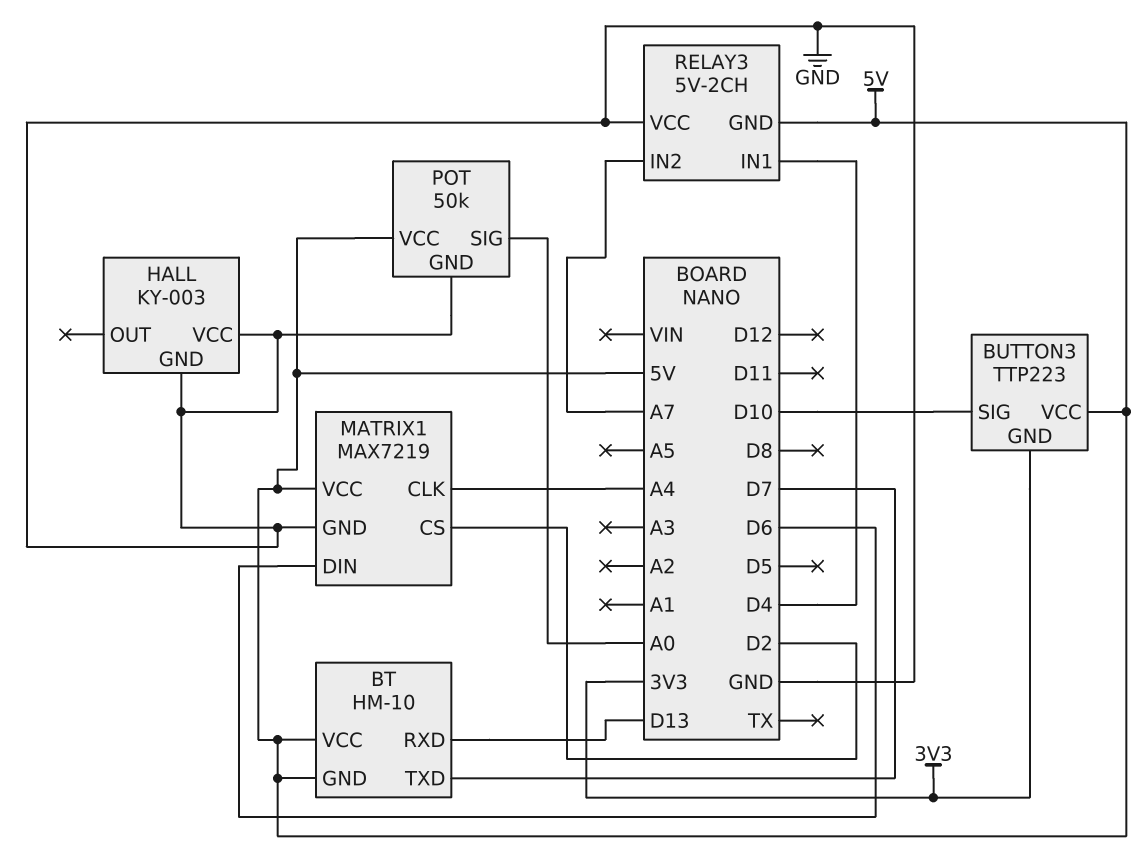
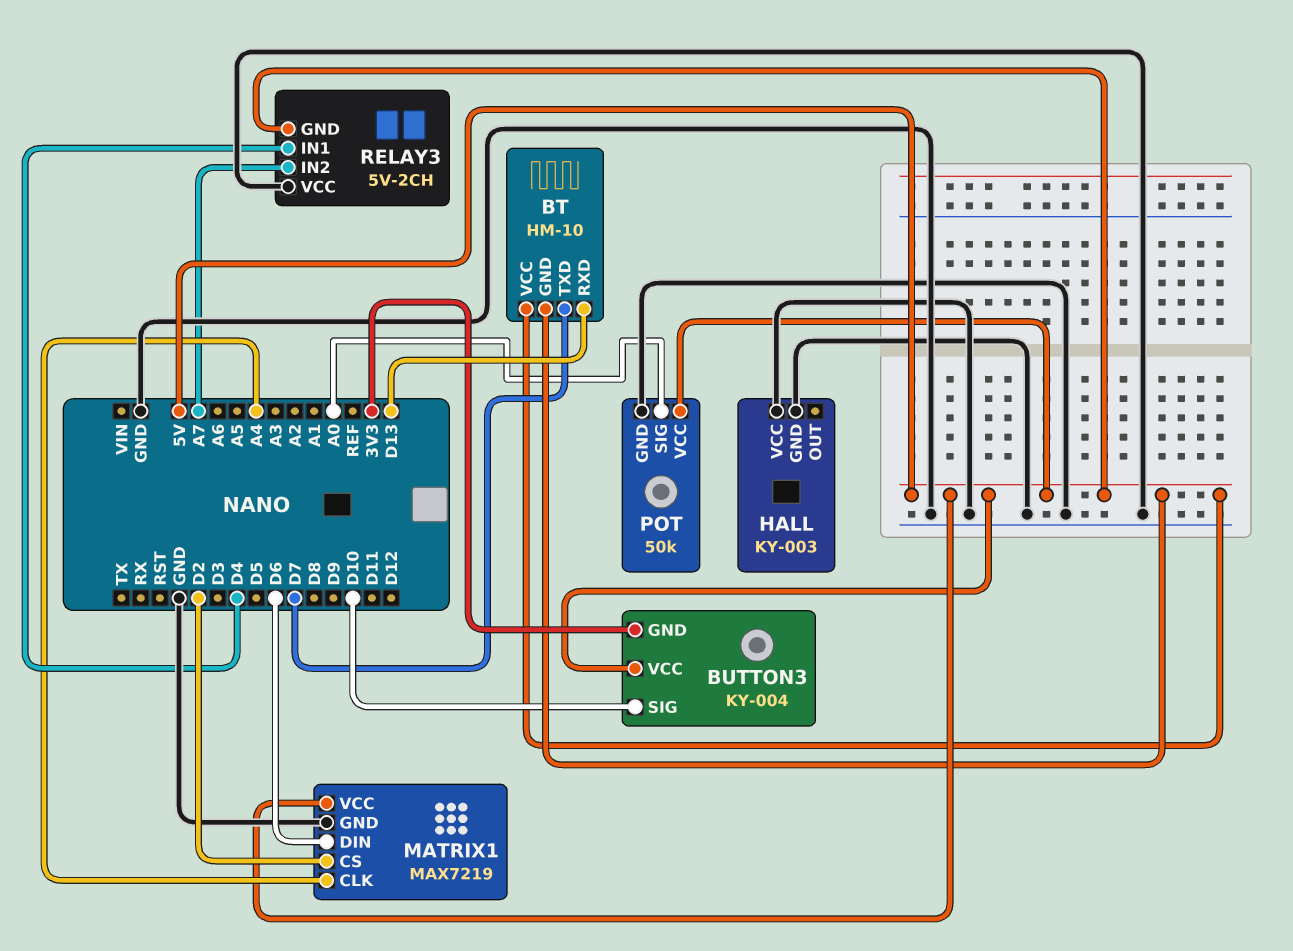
BUTTON3: TTP223 -> KY-004

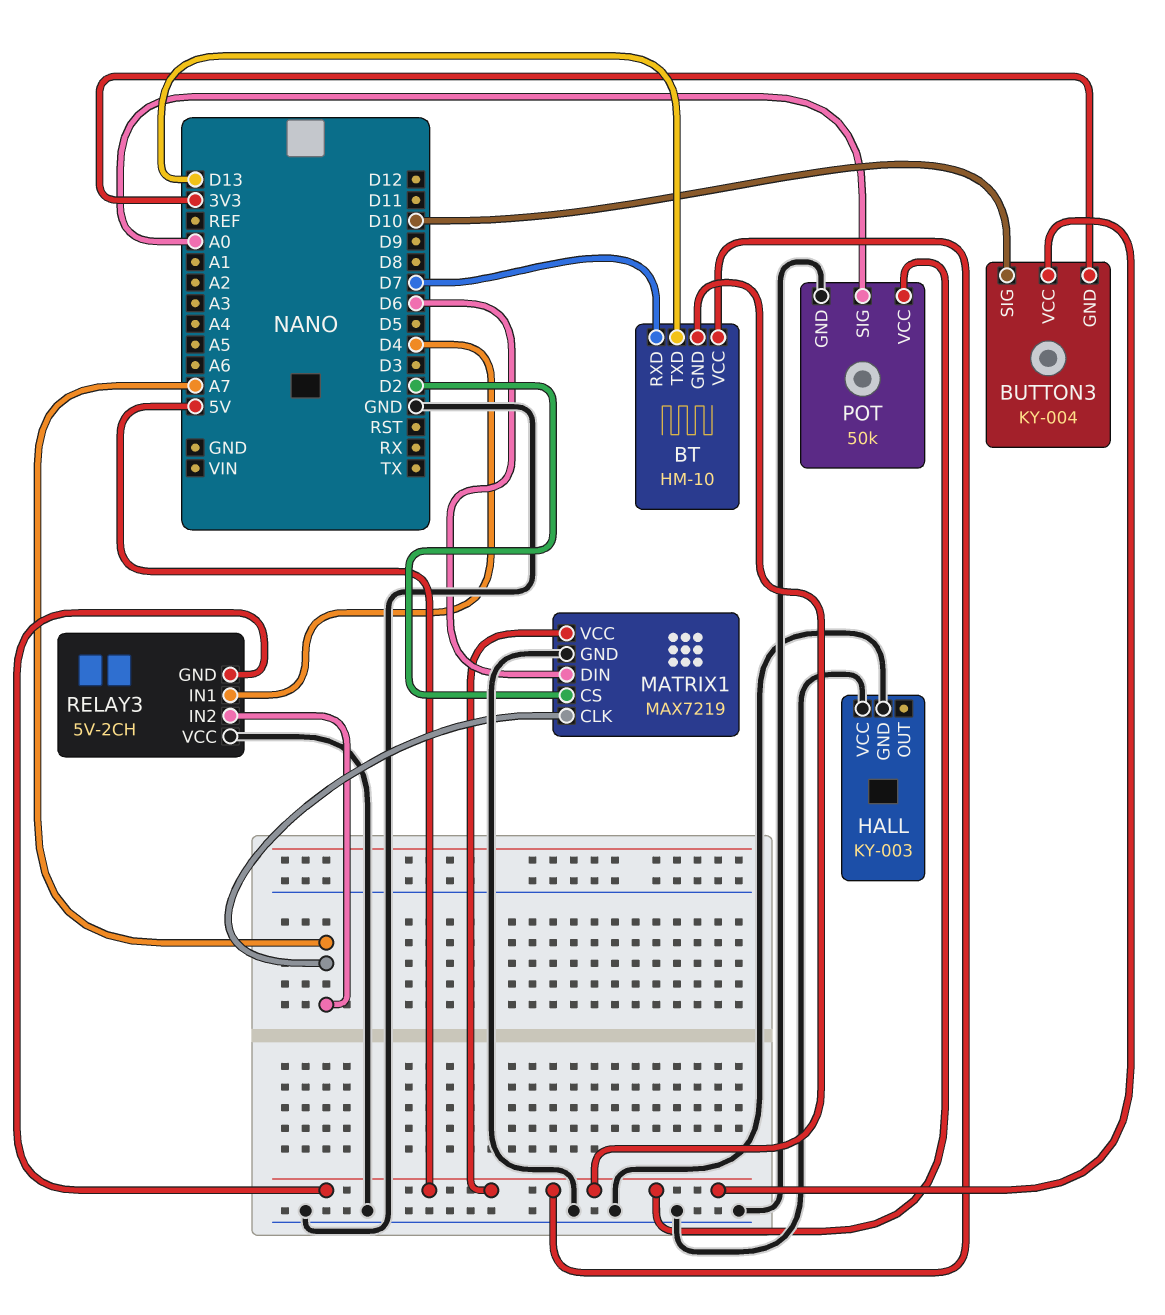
BT pin RXD: D13 -> D7
BT pin TXD: D7 -> D13
MATRIX1 pin CLK: A4 -> A7

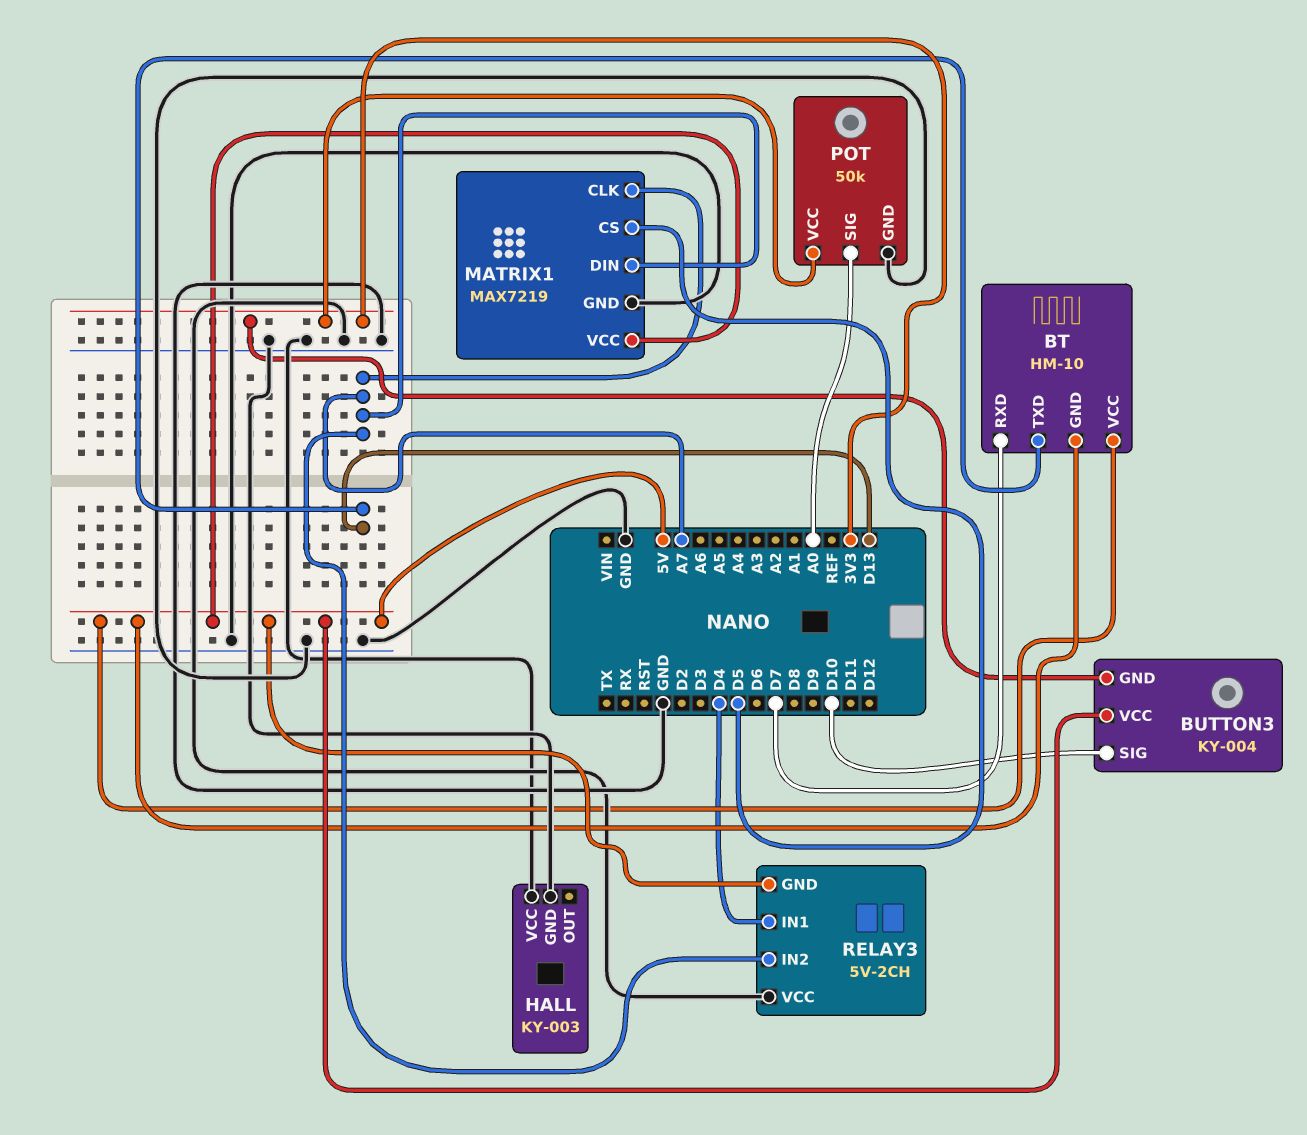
MATRIX1 pin CS: D2 -> D5
MATRIX1 pin DIN: D6 -> A7
POT pin VCC: 5V -> 3V3

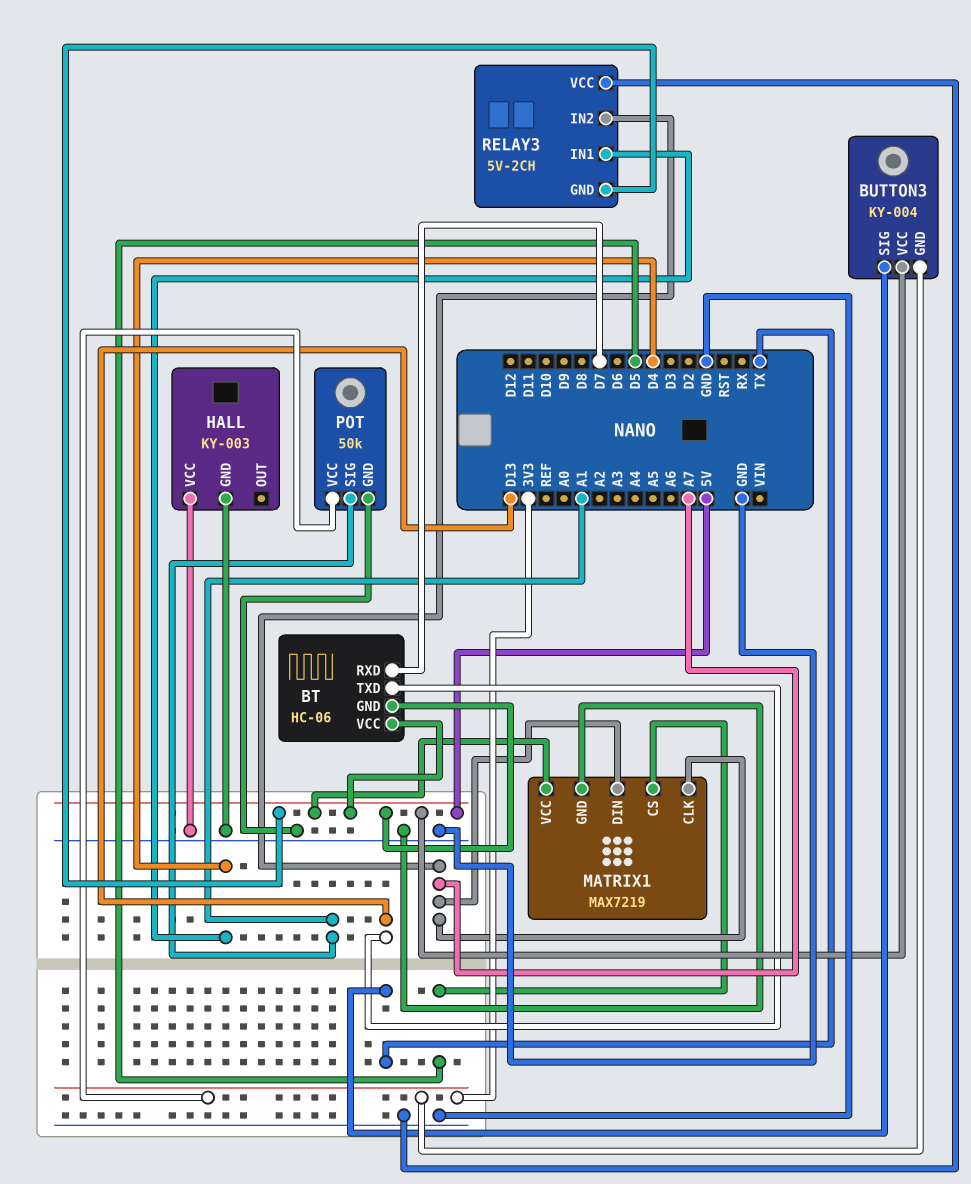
BT: HM-10 -> HC-06
BUTTON3 pin SIG: D10 -> TX
POT pin SIG: A0 -> A1

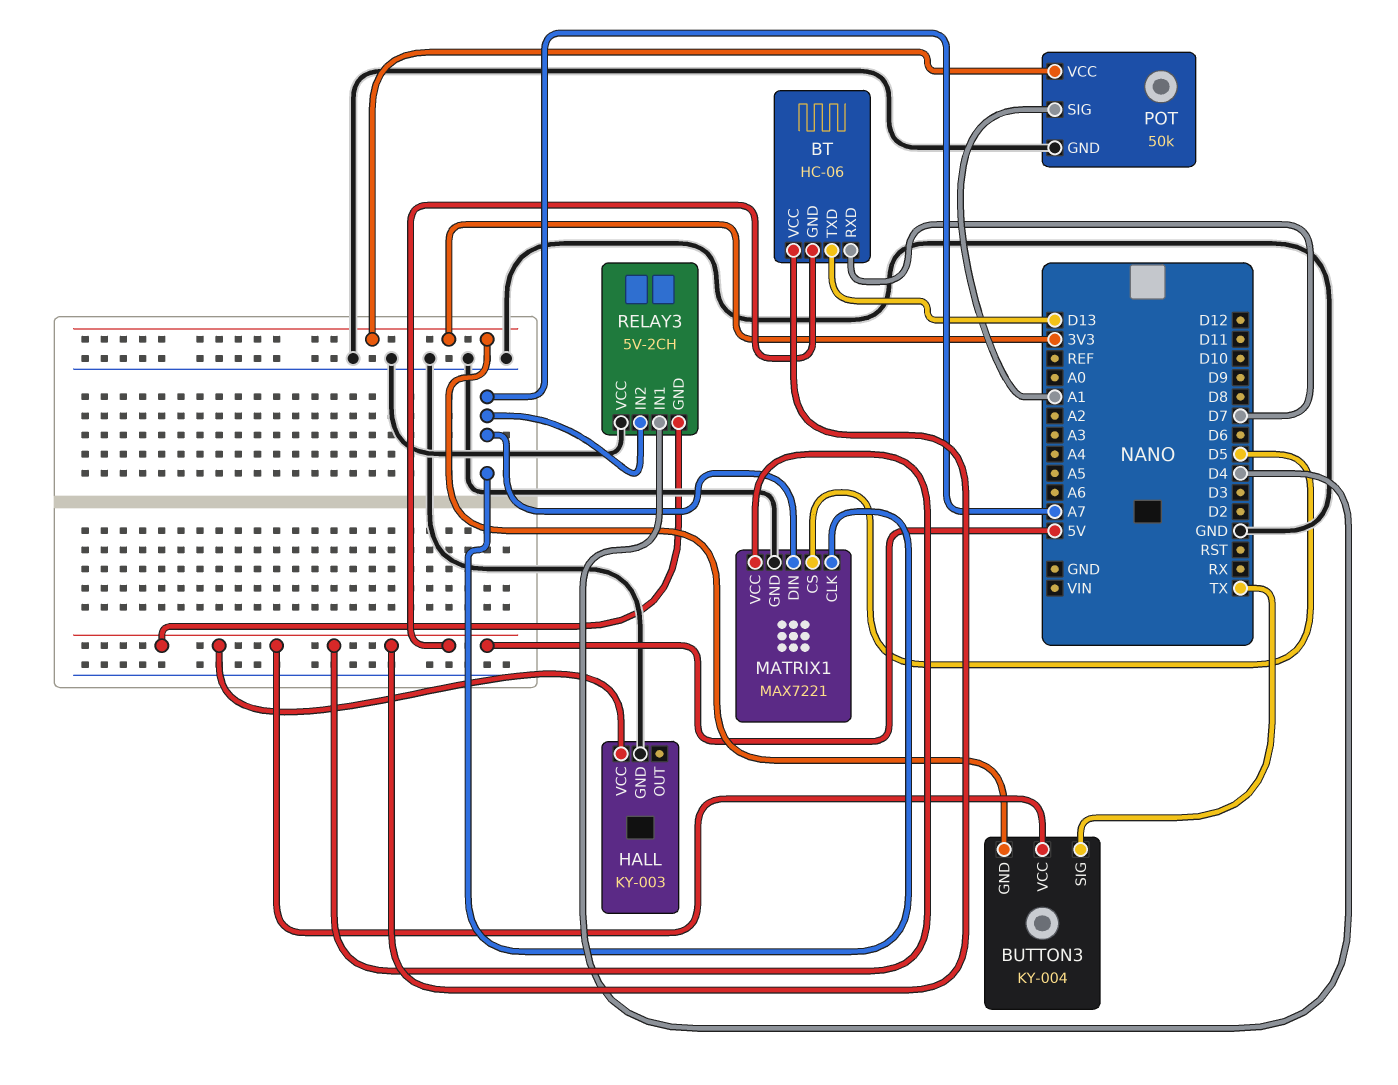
HALL pin VCC: GND -> 5V
MATRIX1: MAX7219 -> MAX7221

